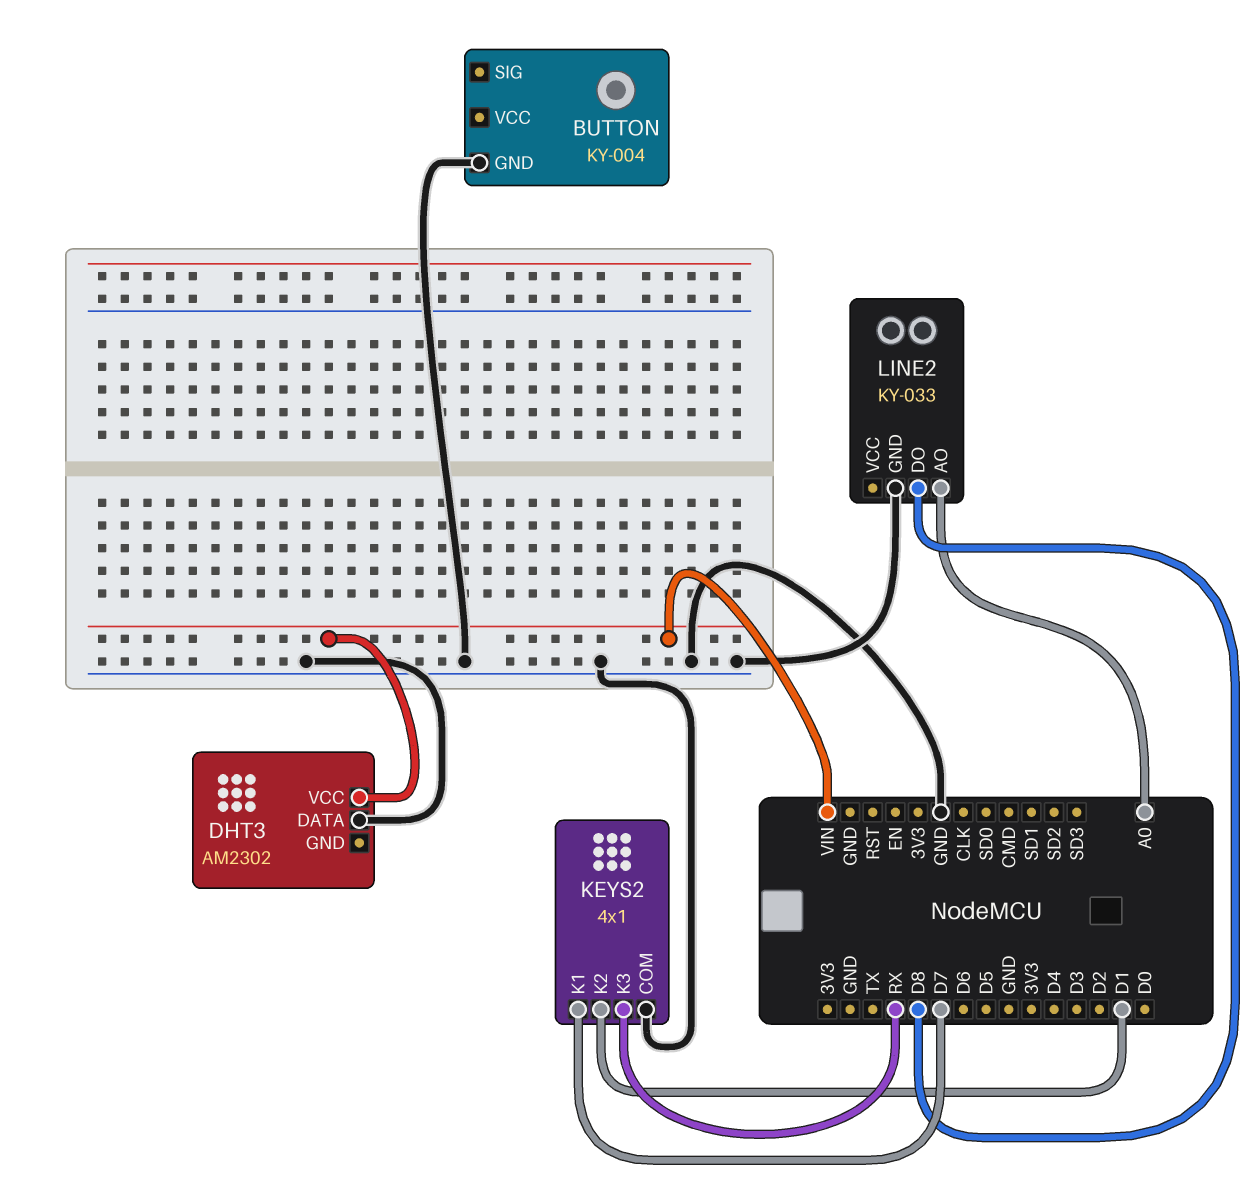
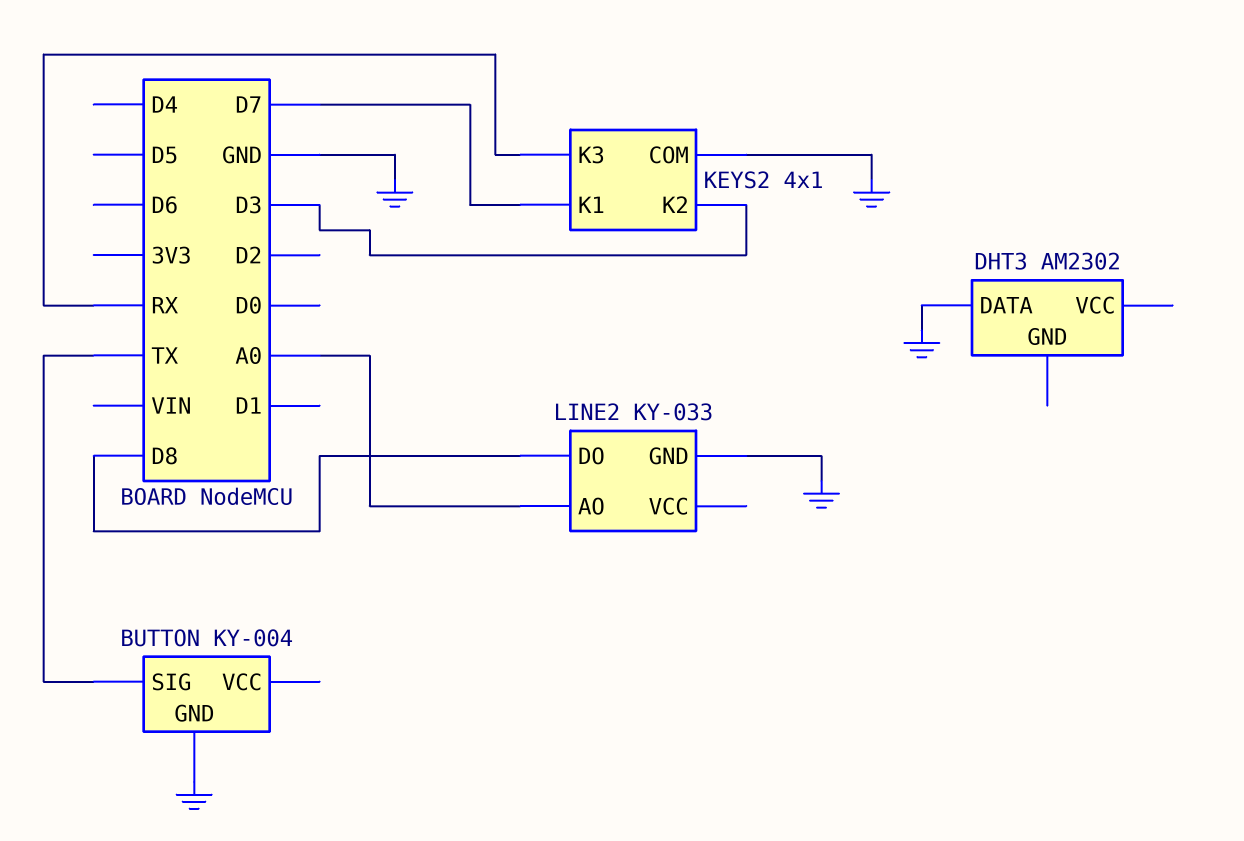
BUTTON pin SIG: none -> TX
DHT3 pin VCC: VIN -> none
KEYS2 pin K2: D1 -> D3

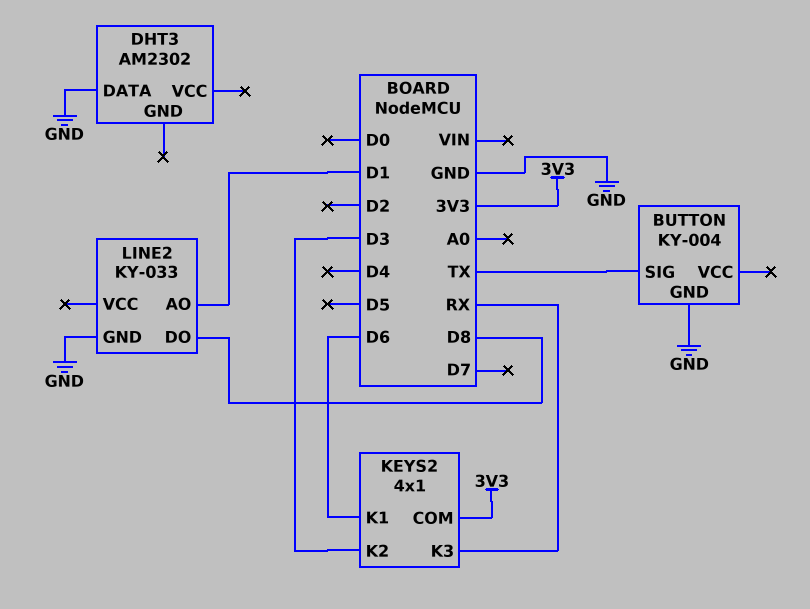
KEYS2 pin COM: GND -> 3V3
KEYS2 pin K1: D7 -> D6
LINE2 pin AO: A0 -> D1

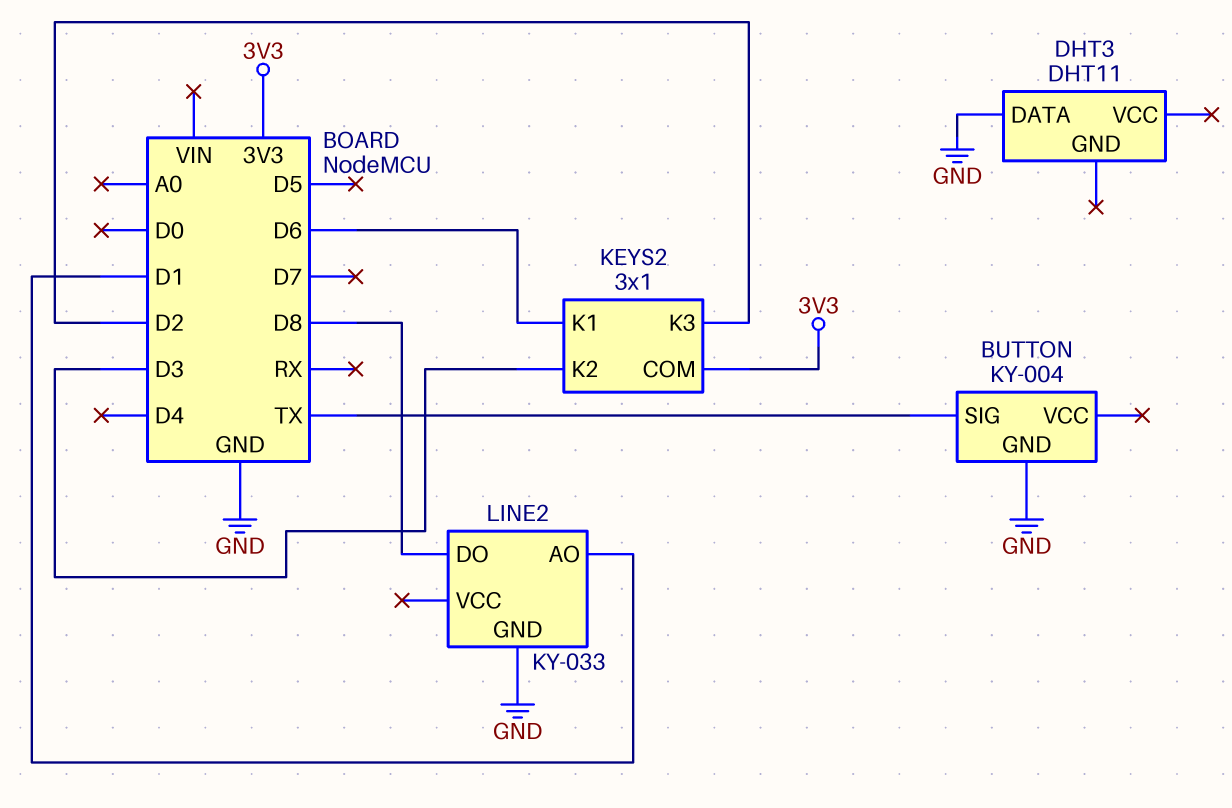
DHT3: AM2302 -> DHT11
KEYS2: 4x1 -> 3x1
KEYS2 pin K3: RX -> D2

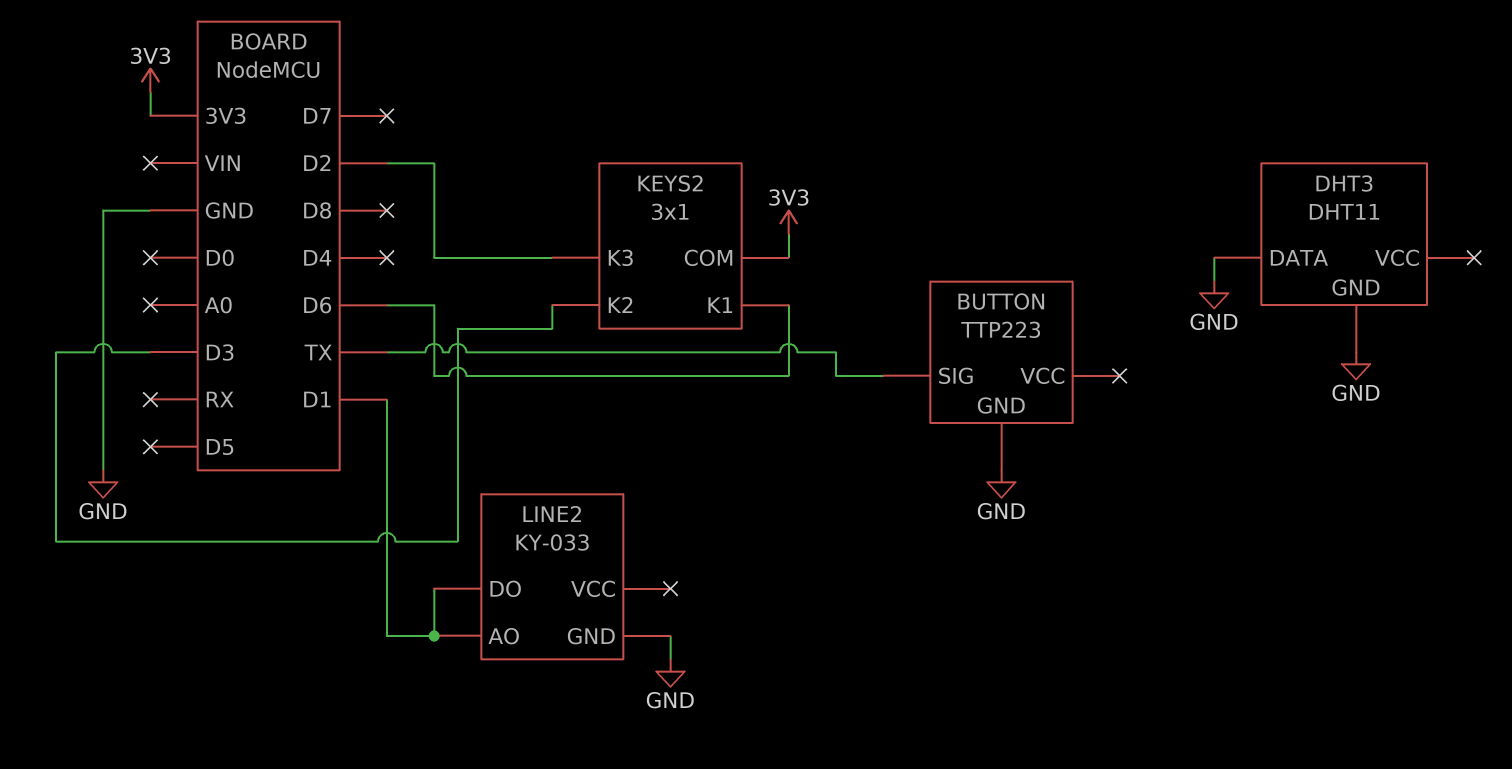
BUTTON: KY-004 -> TTP223
DHT3 pin GND: none -> GND
LINE2 pin DO: D8 -> D1

